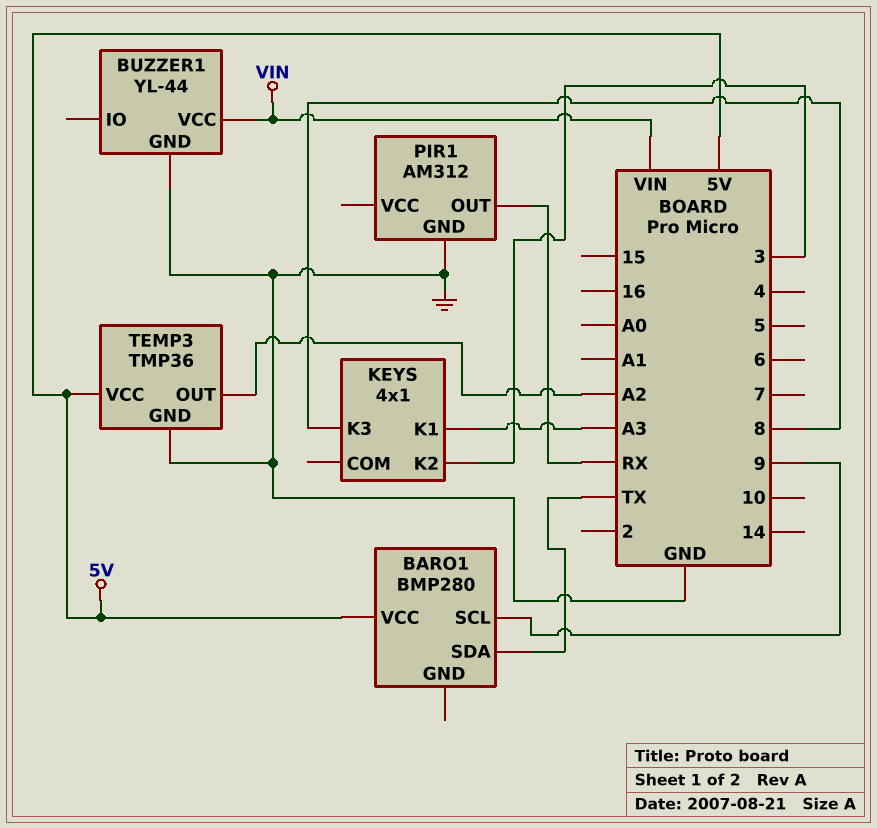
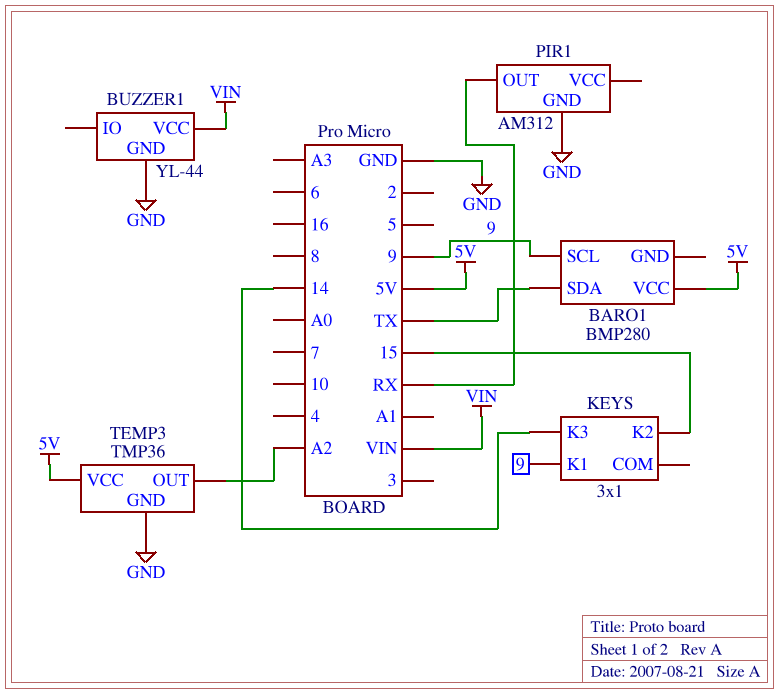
KEYS: 4x1 -> 3x1
KEYS pin K1: A3 -> 9
KEYS pin K2: 3 -> 15
KEYS pin K3: 8 -> 14

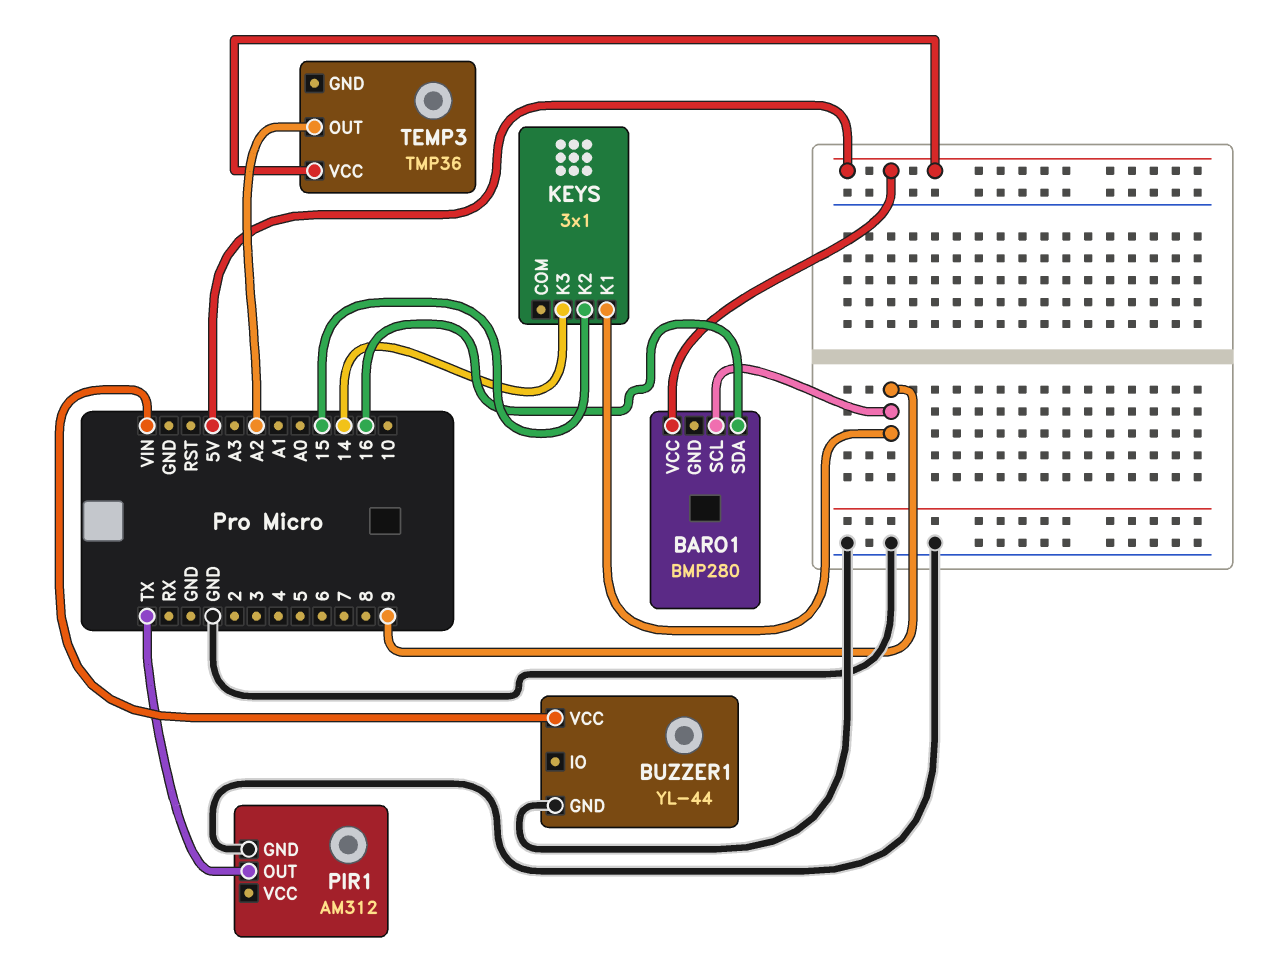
BARO1 pin SDA: TX -> 16
PIR1 pin OUT: RX -> TX
TEMP3 pin GND: GND -> none

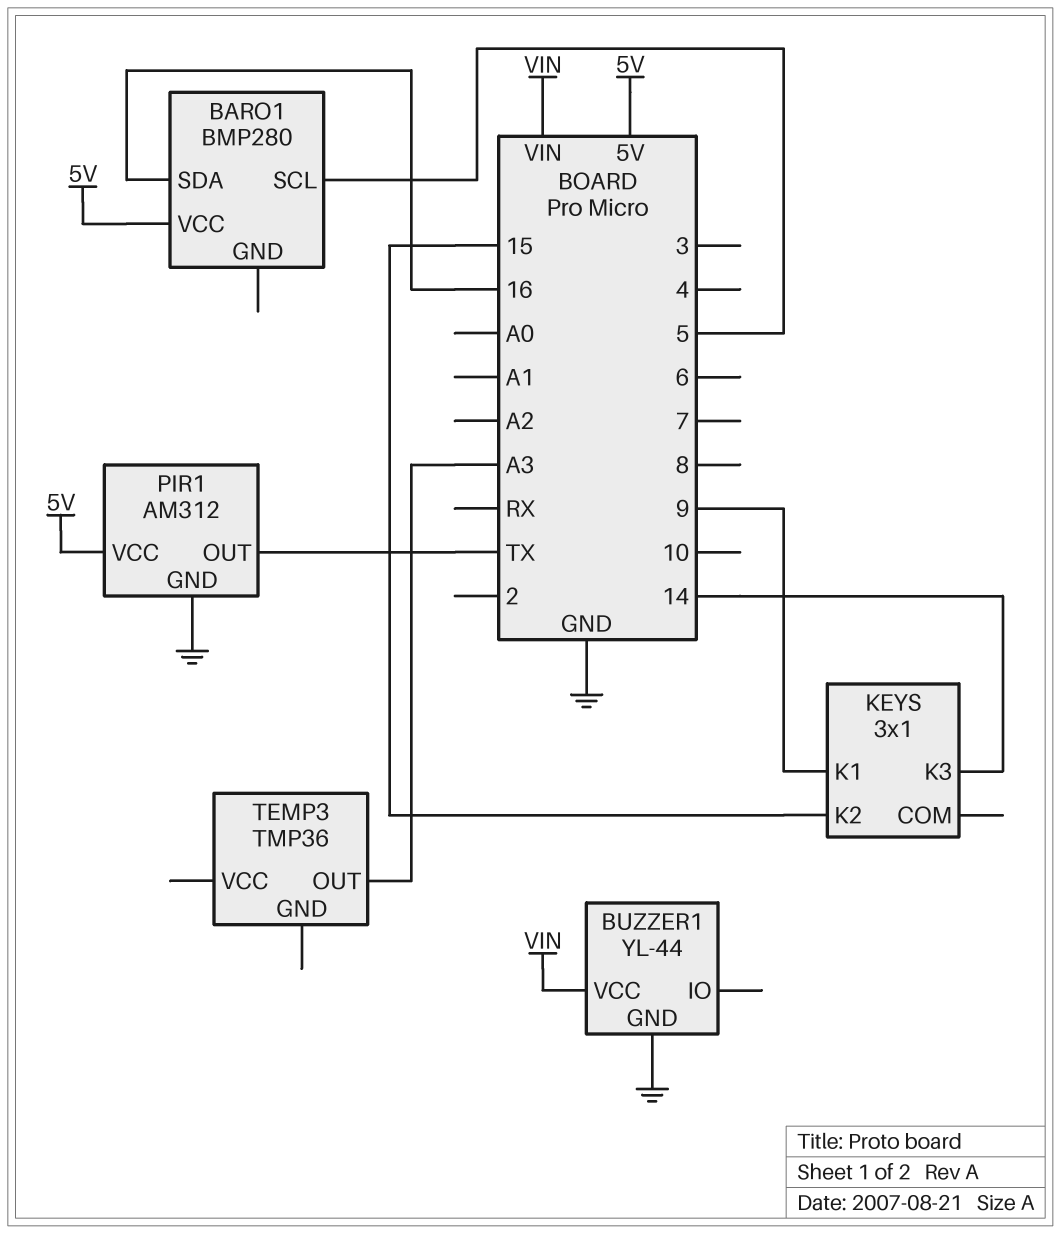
BARO1 pin SCL: 9 -> 5
PIR1 pin VCC: none -> 5V
TEMP3 pin OUT: A2 -> A3
TEMP3 pin VCC: 5V -> none

